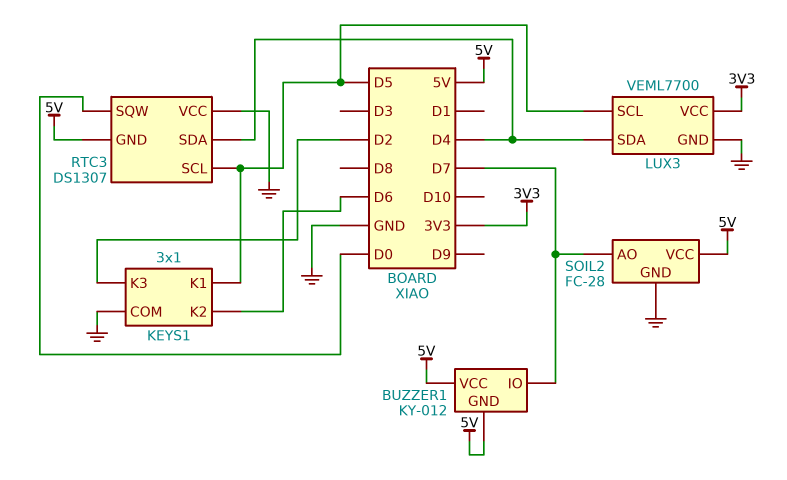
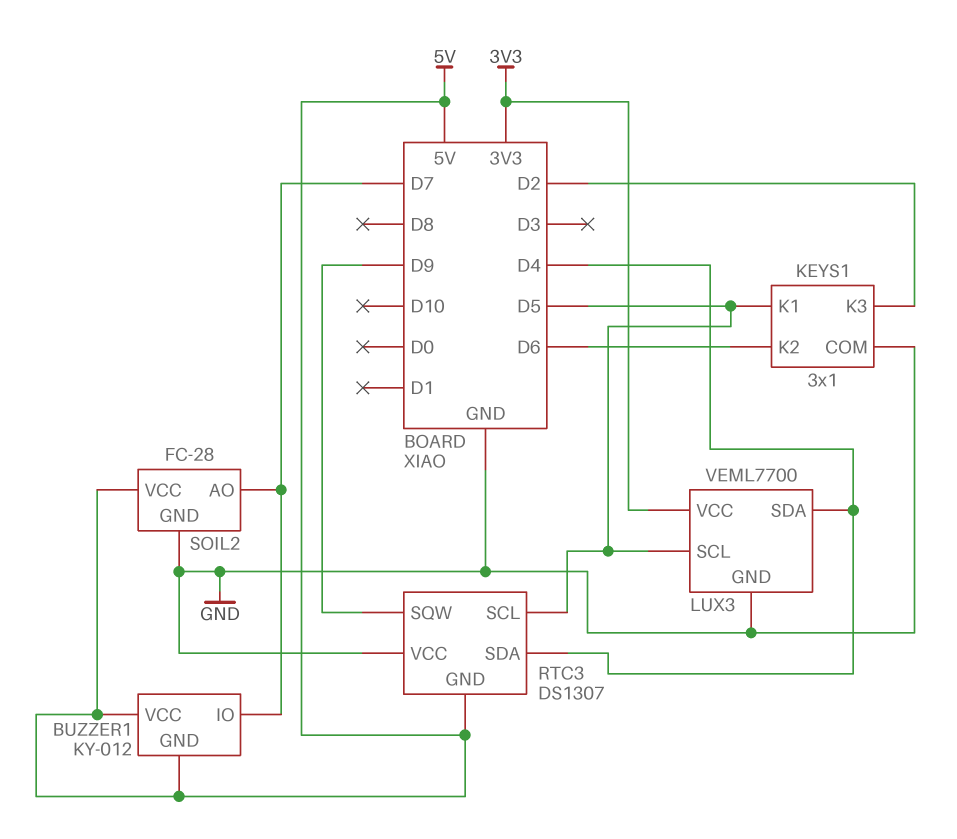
RTC3 pin SQW: D0 -> D9

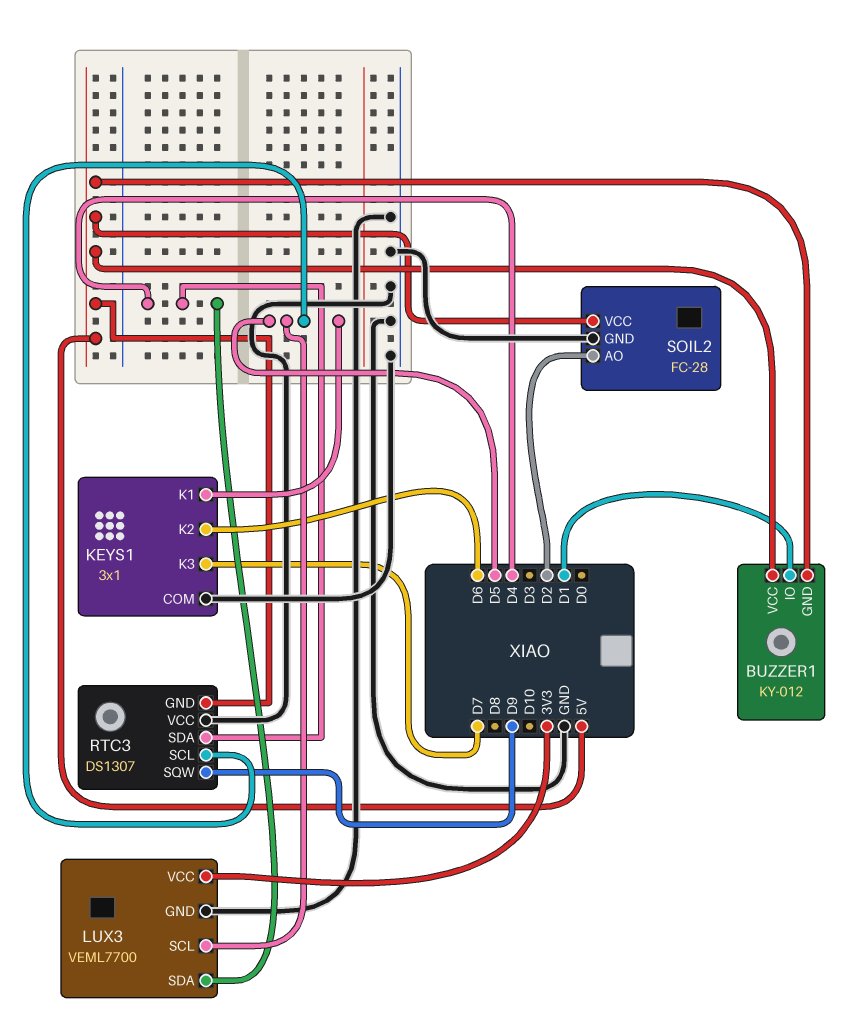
BUZZER1 pin IO: D7 -> D1
KEYS1 pin K3: D2 -> D7
SOIL2 pin AO: D7 -> D2

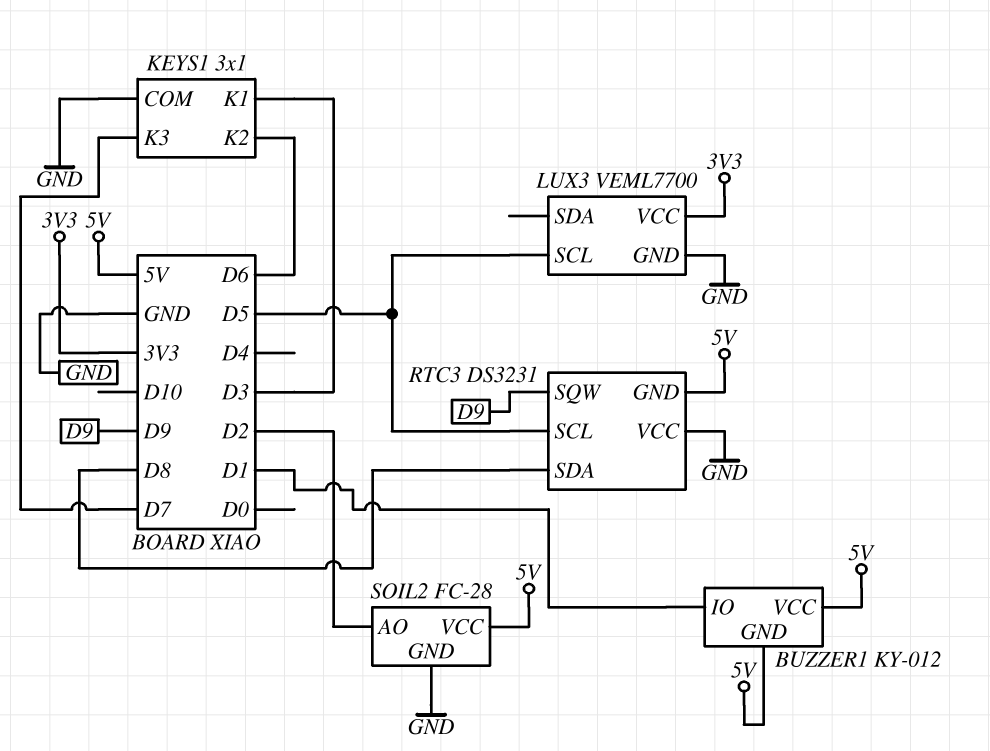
KEYS1 pin K1: D5 -> D3
LUX3 pin SDA: D4 -> none
RTC3: DS1307 -> DS3231
RTC3 pin SDA: D4 -> D8

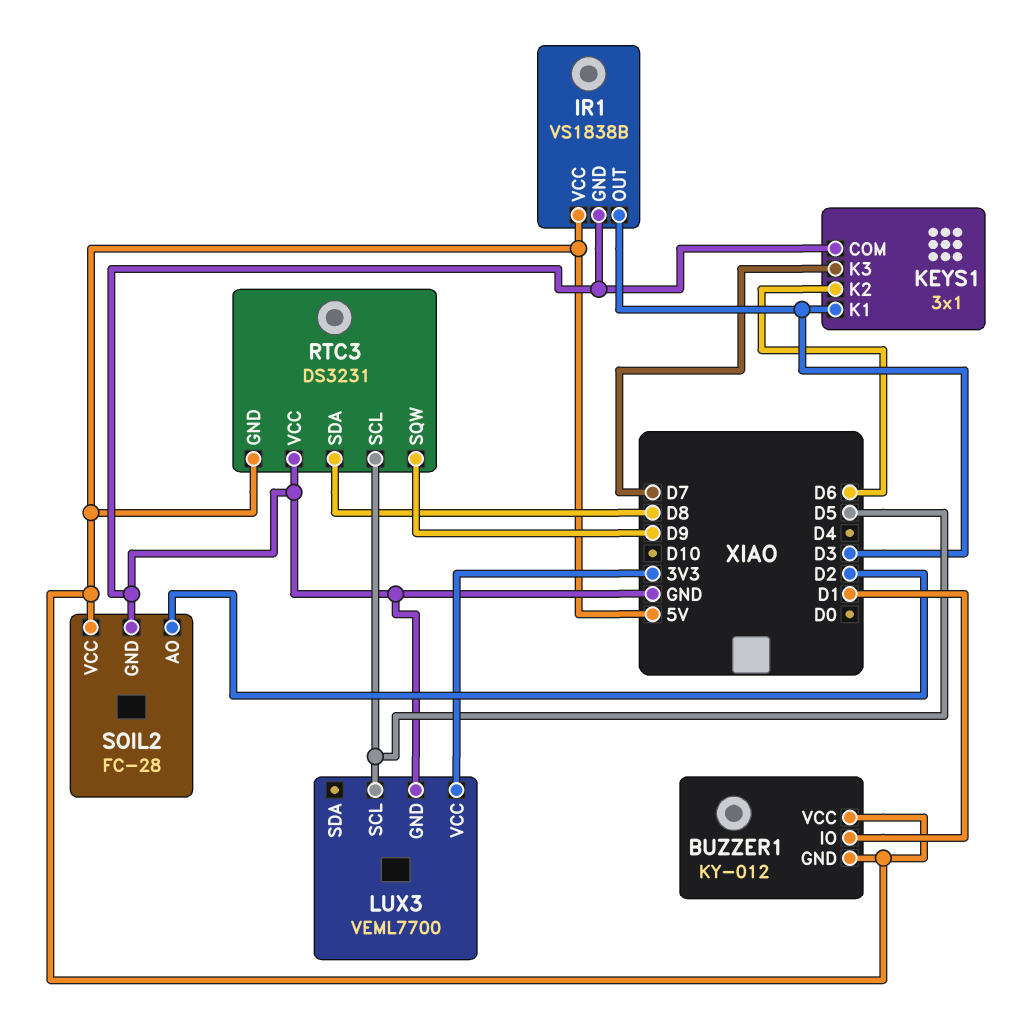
IR1: none -> VS1838B
IR1 pin GND: none -> GND
IR1 pin OUT: none -> D3
IR1 pin VCC: none -> 5V

